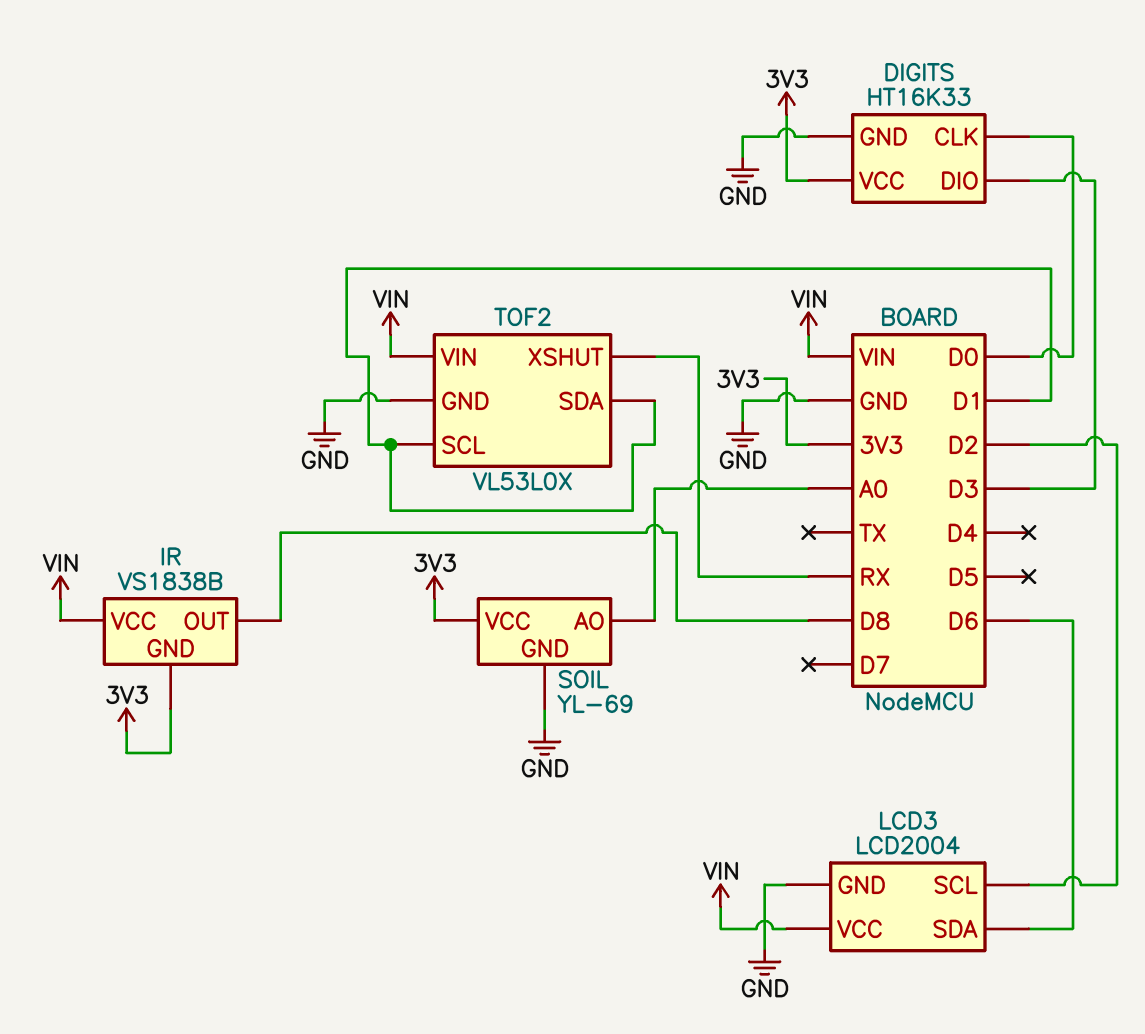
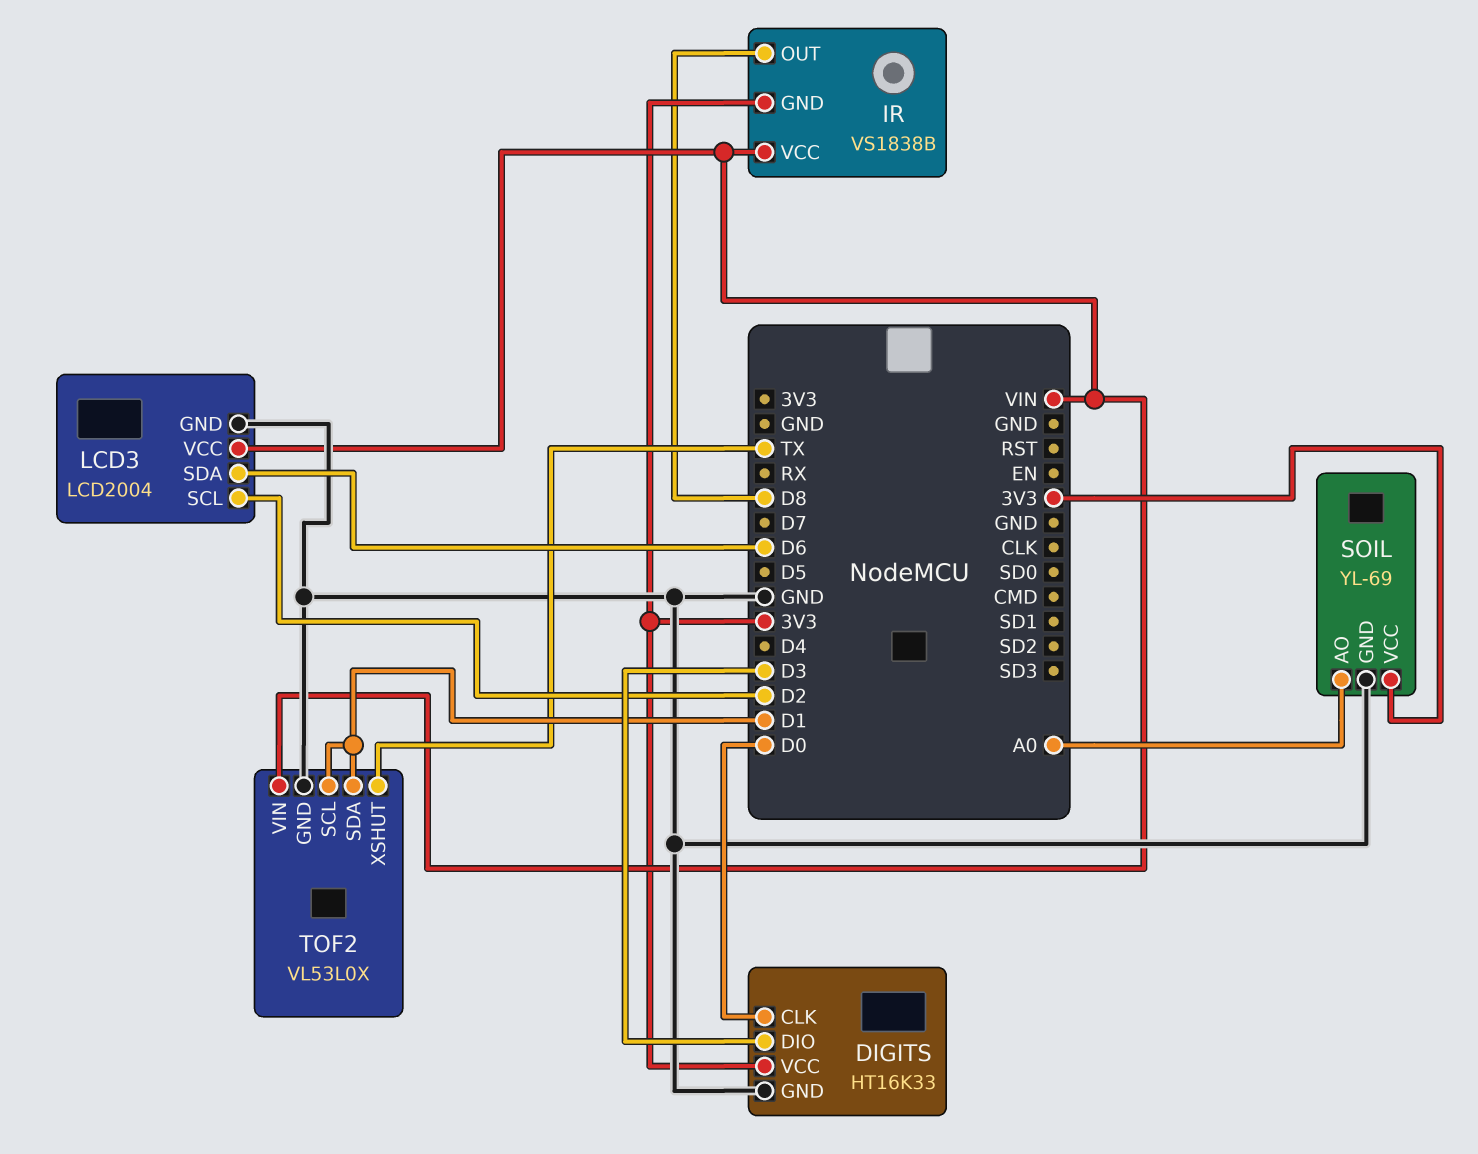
TOF2 pin XSHUT: RX -> TX

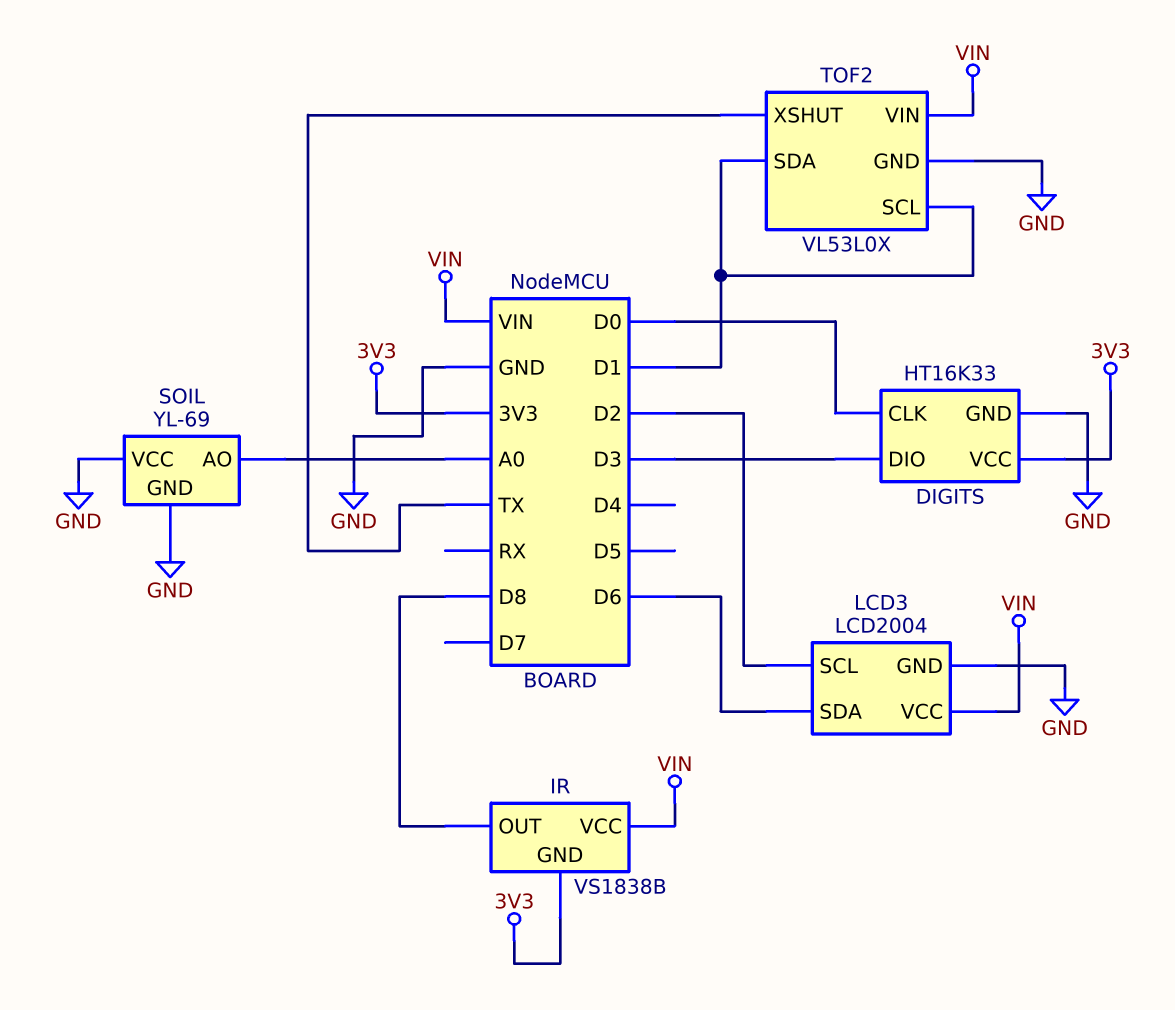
SOIL pin VCC: 3V3 -> GND

